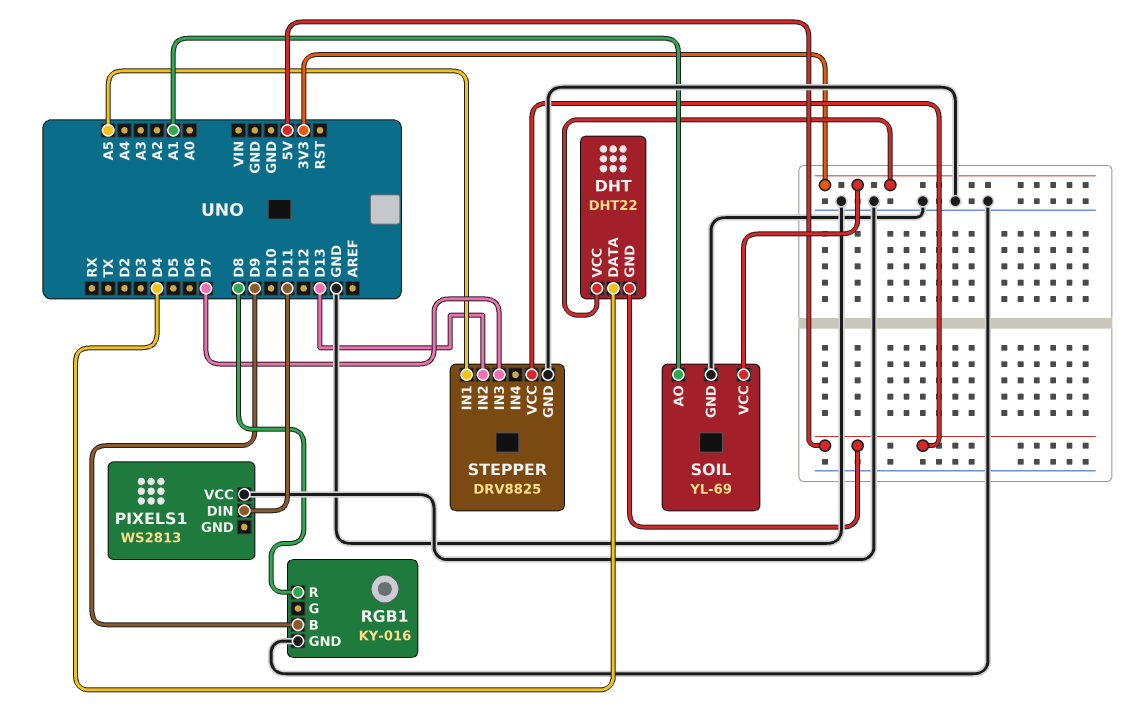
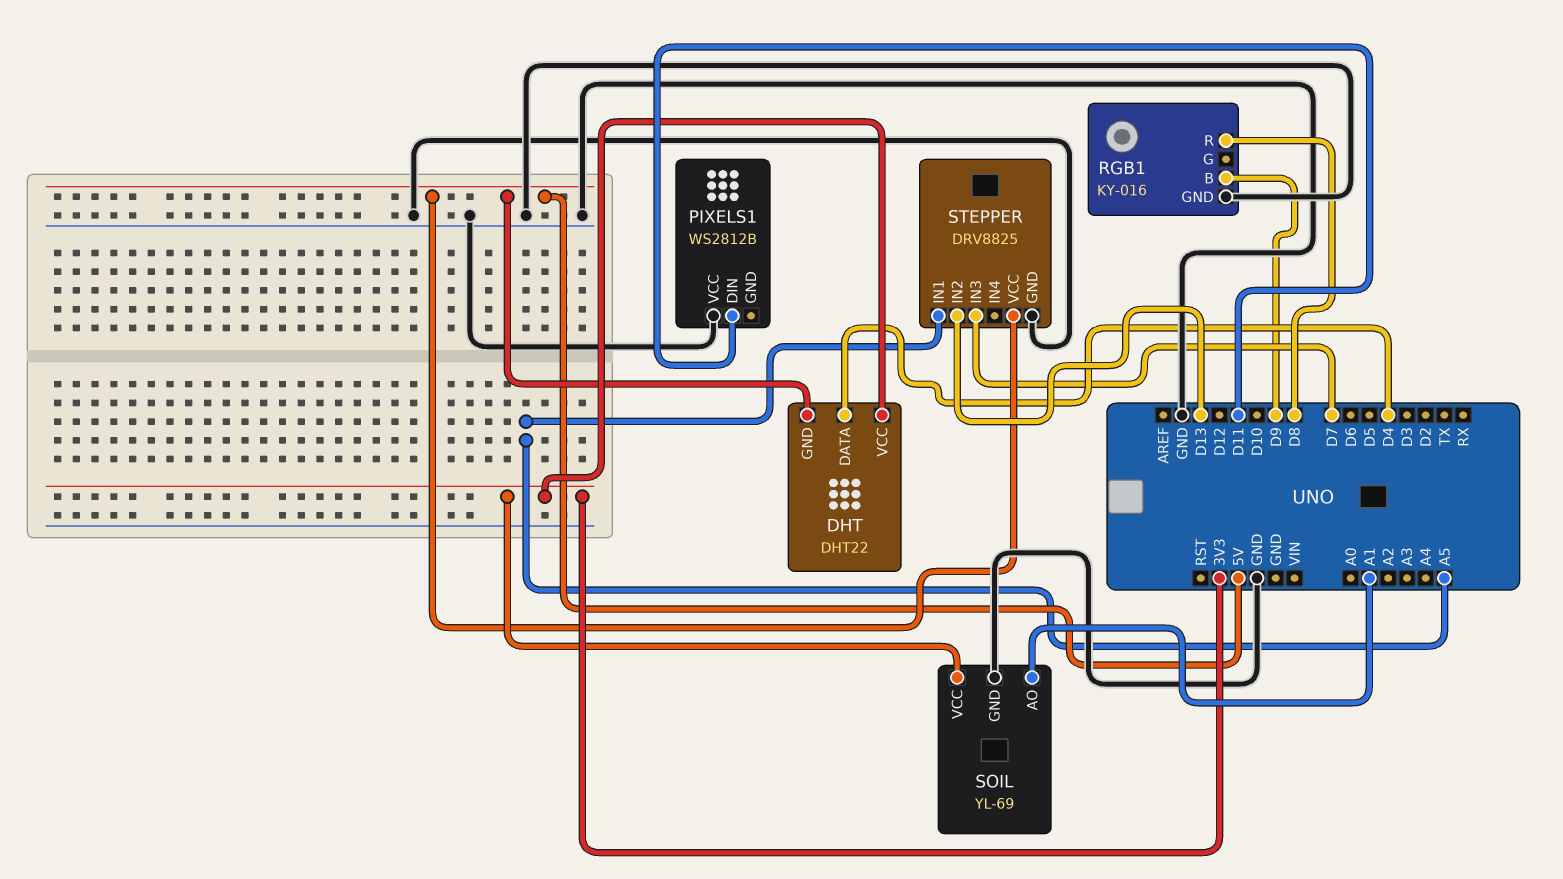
PIXELS1: WS2813 -> WS2812B

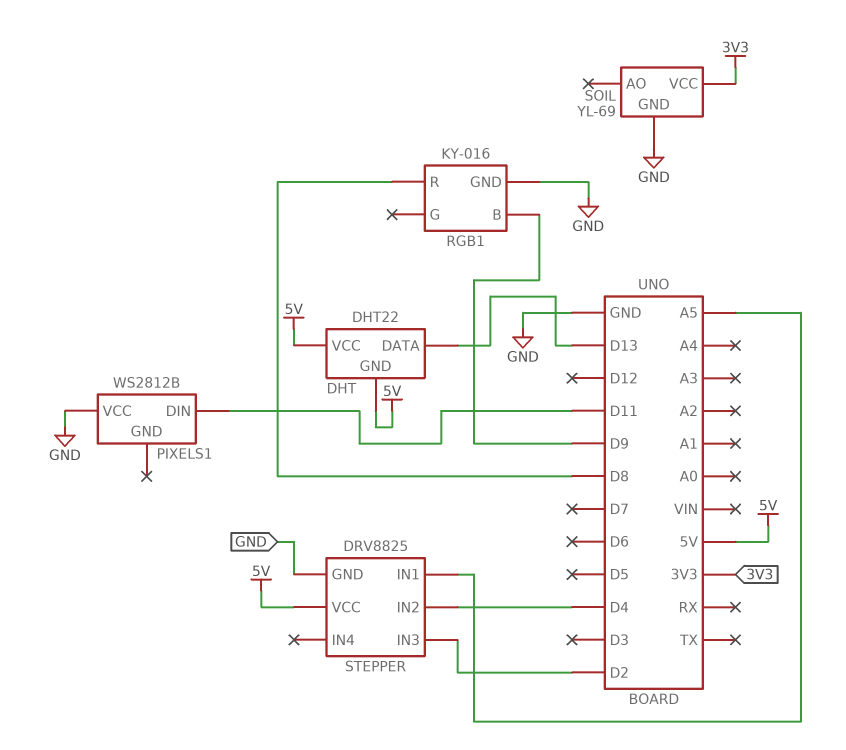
DHT pin DATA: D4 -> D13
DHT pin VCC: 3V3 -> 5V
SOIL pin AO: A1 -> none
STEPPER pin IN2: D13 -> D4
STEPPER pin IN3: D7 -> D2

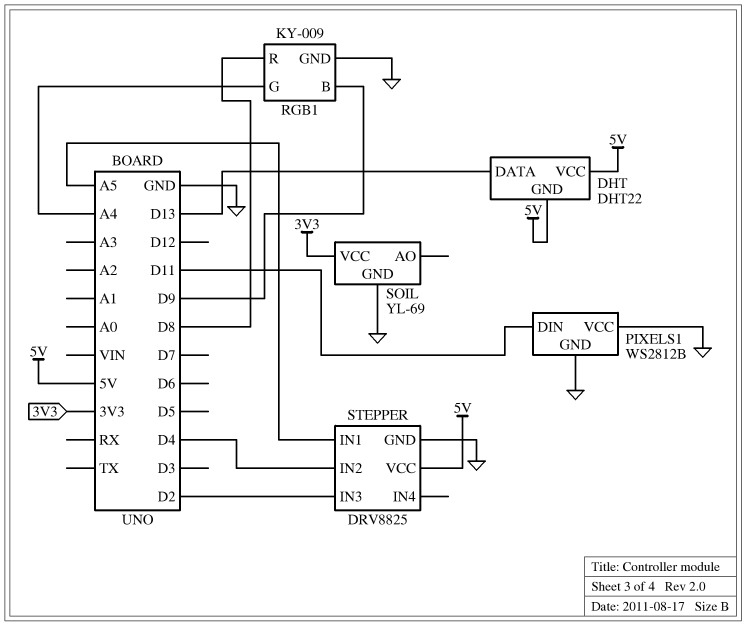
PIXELS1 pin GND: none -> GND
RGB1: KY-016 -> KY-009
RGB1 pin G: none -> A4

